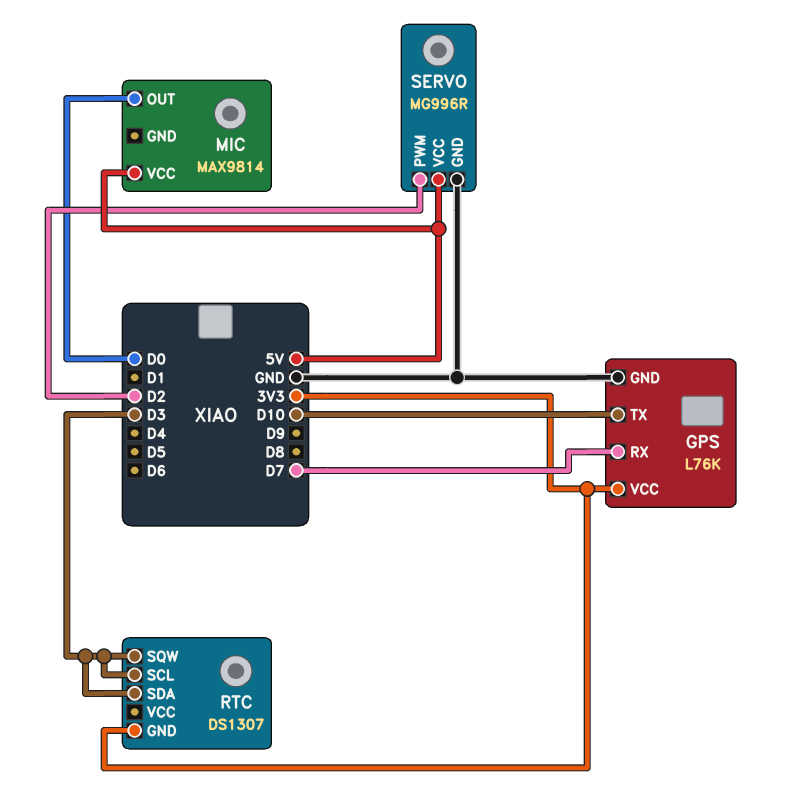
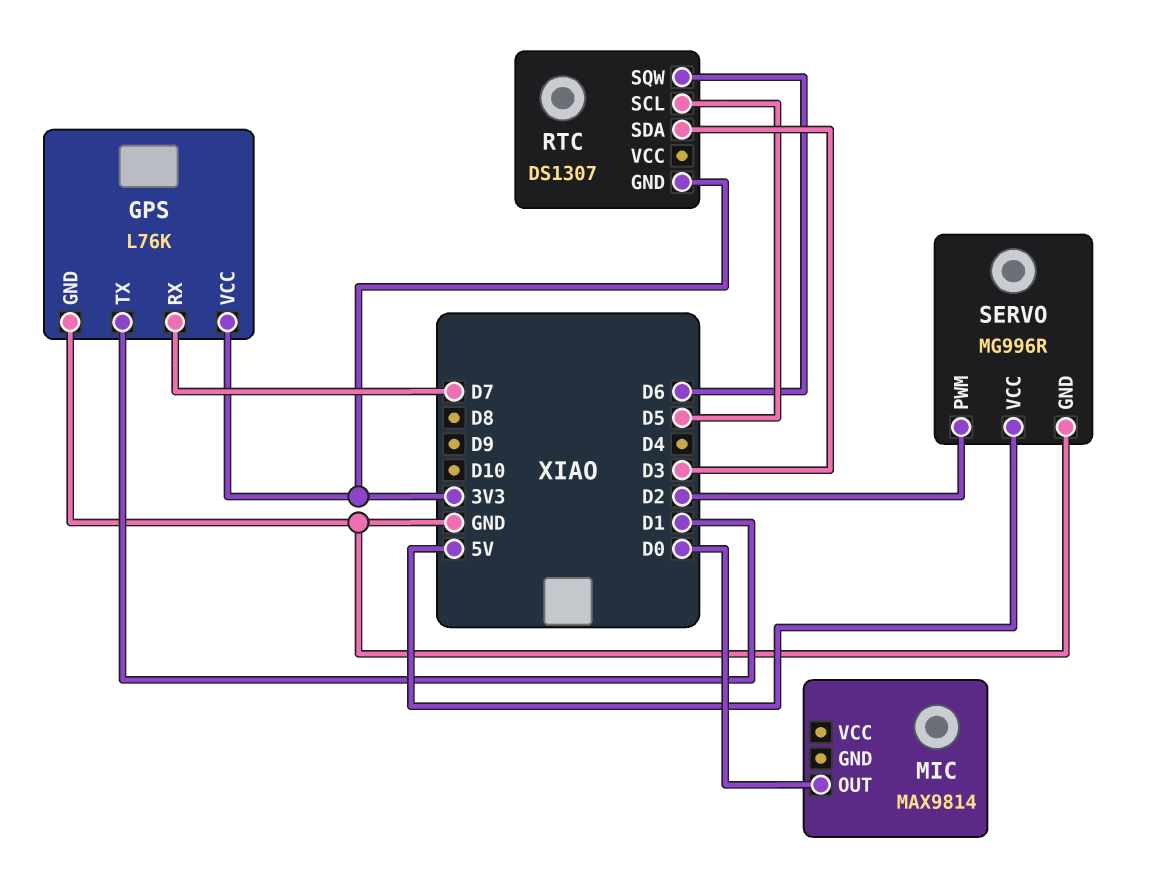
GPS pin TX: D10 -> D1
MIC pin VCC: 5V -> none
RTC pin SCL: D3 -> D5
RTC pin SQW: D3 -> D6

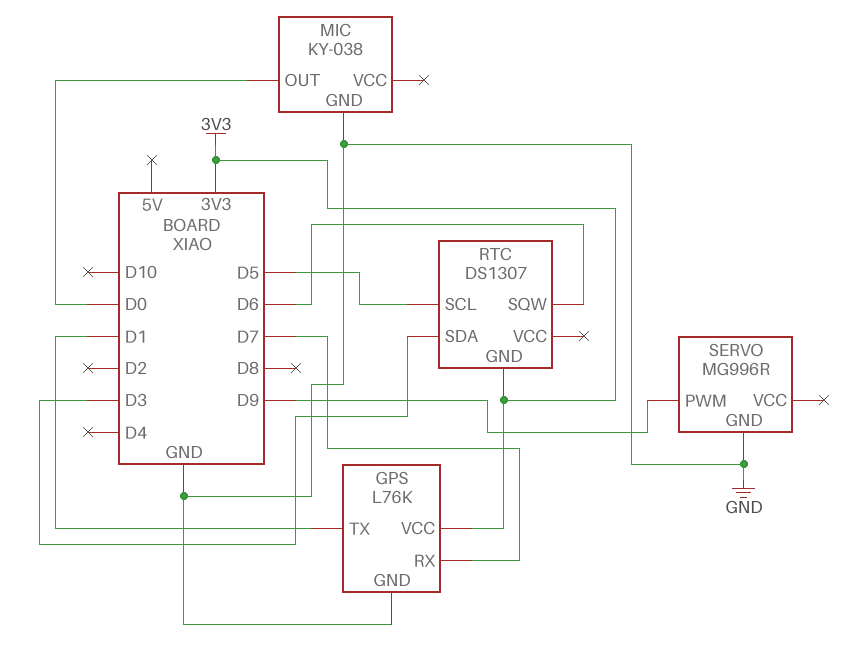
MIC: MAX9814 -> KY-038
MIC pin GND: none -> GND
SERVO pin PWM: D2 -> D9
SERVO pin VCC: 5V -> none

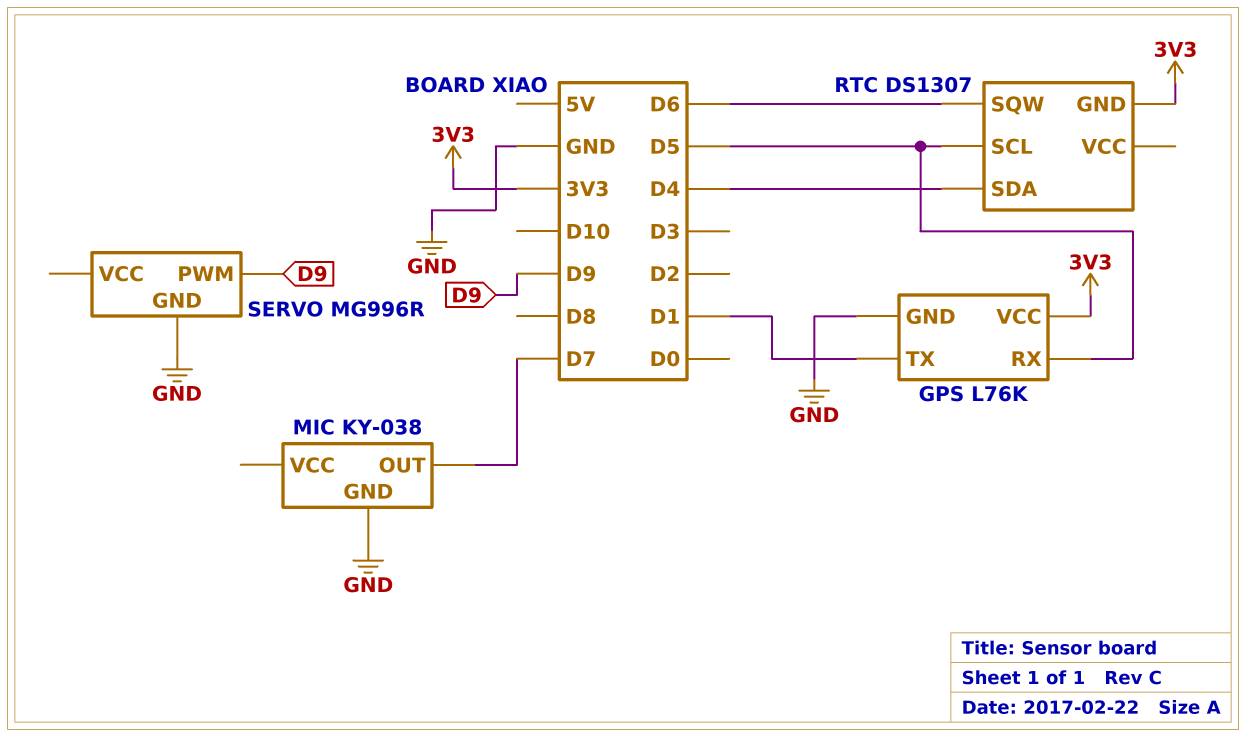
GPS pin RX: D7 -> D5
MIC pin OUT: D0 -> D7
RTC pin SDA: D3 -> D4

